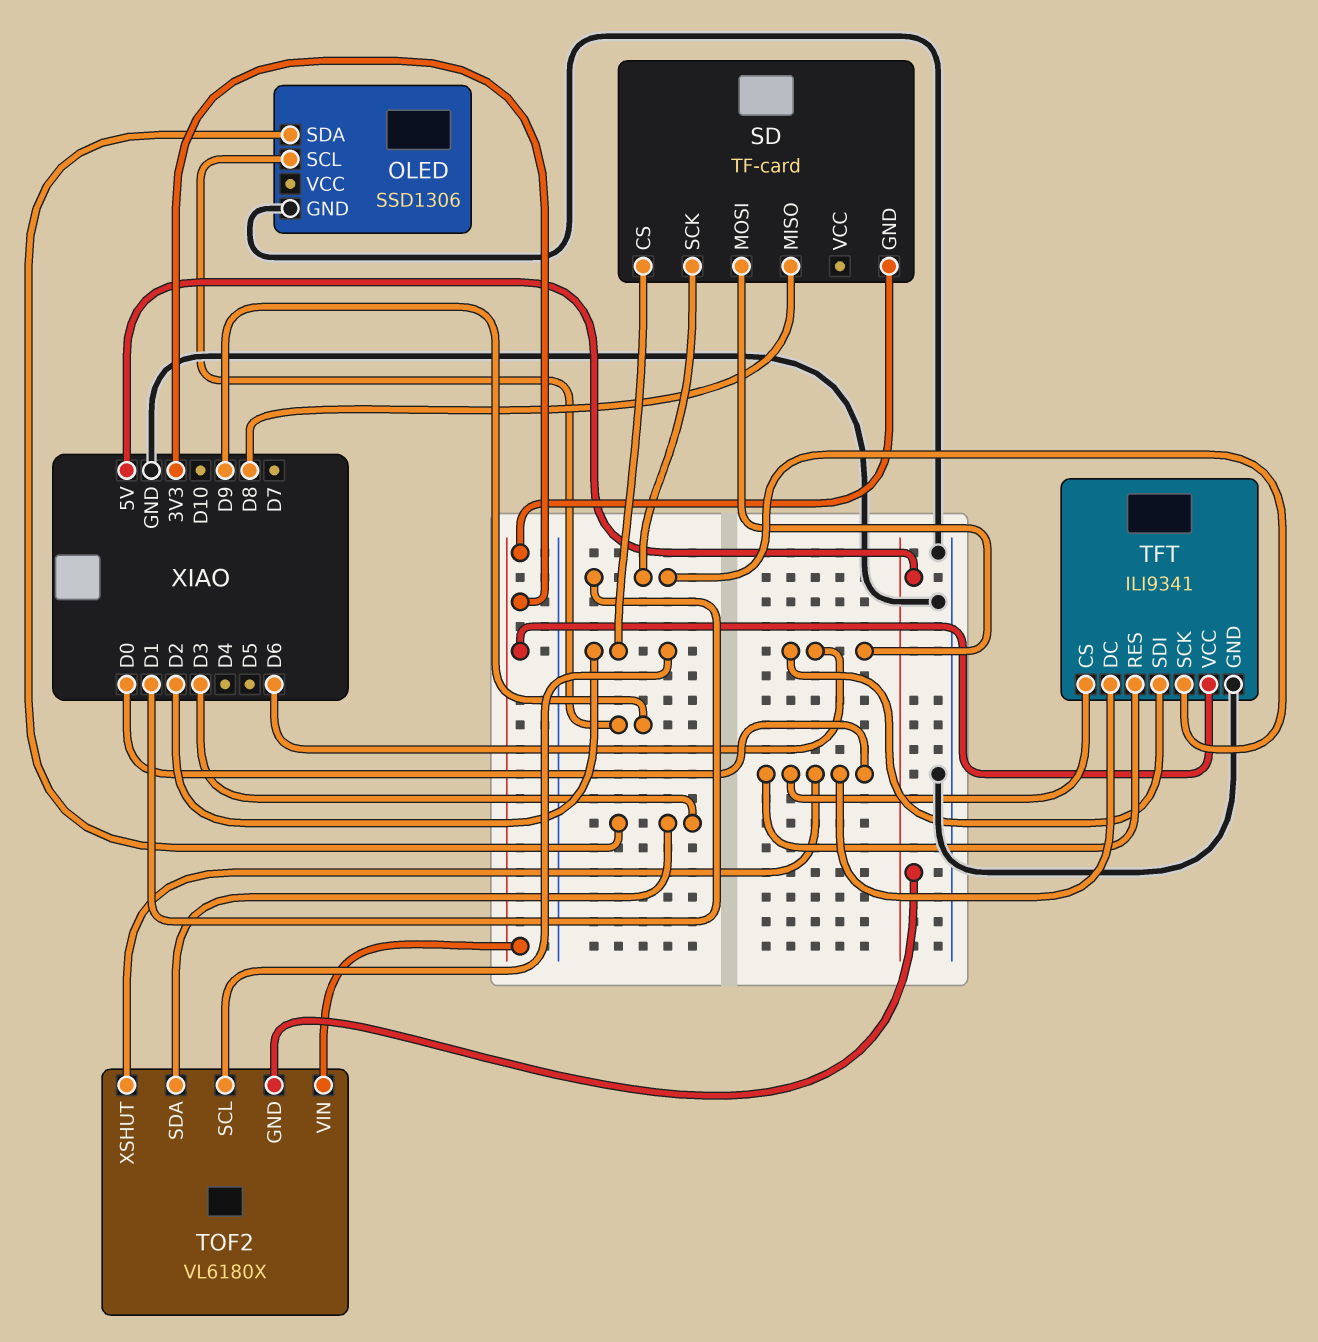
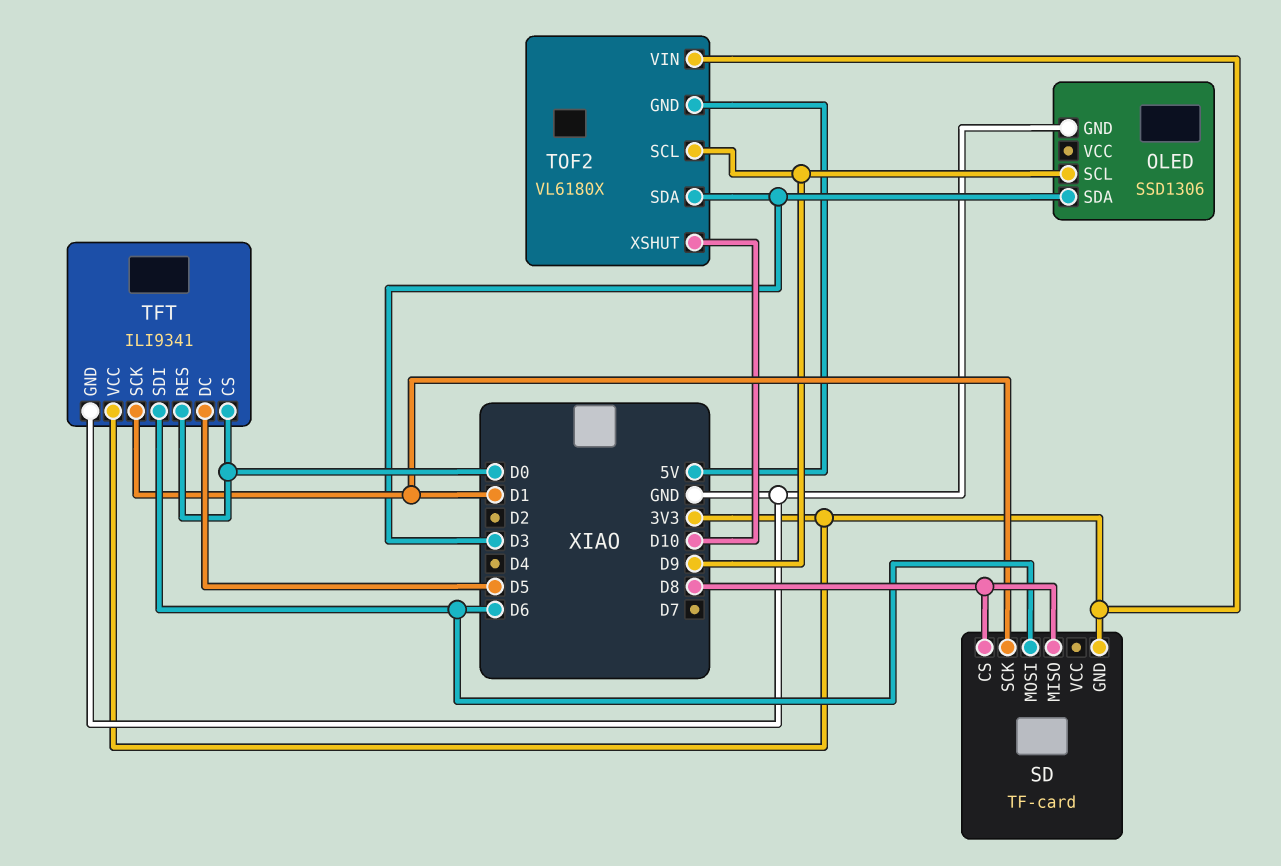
SD pin CS: D2 -> D8
TFT pin DC: D0 -> D5
TOF2 pin SCL: D2 -> D9
TOF2 pin XSHUT: D0 -> D10

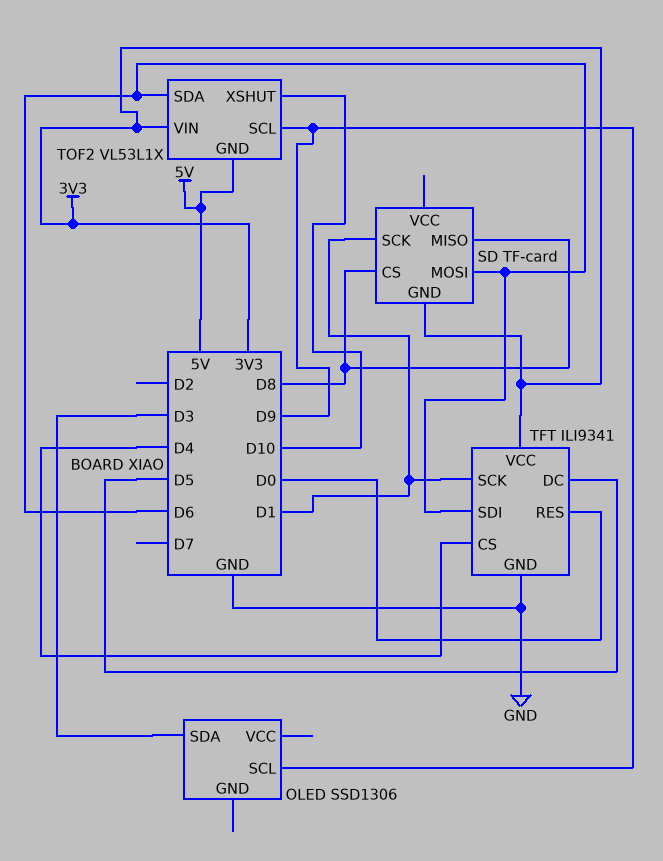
OLED pin GND: GND -> none
TFT pin CS: D0 -> D4
TOF2: VL6180X -> VL53L1X
TOF2 pin SDA: D3 -> D6

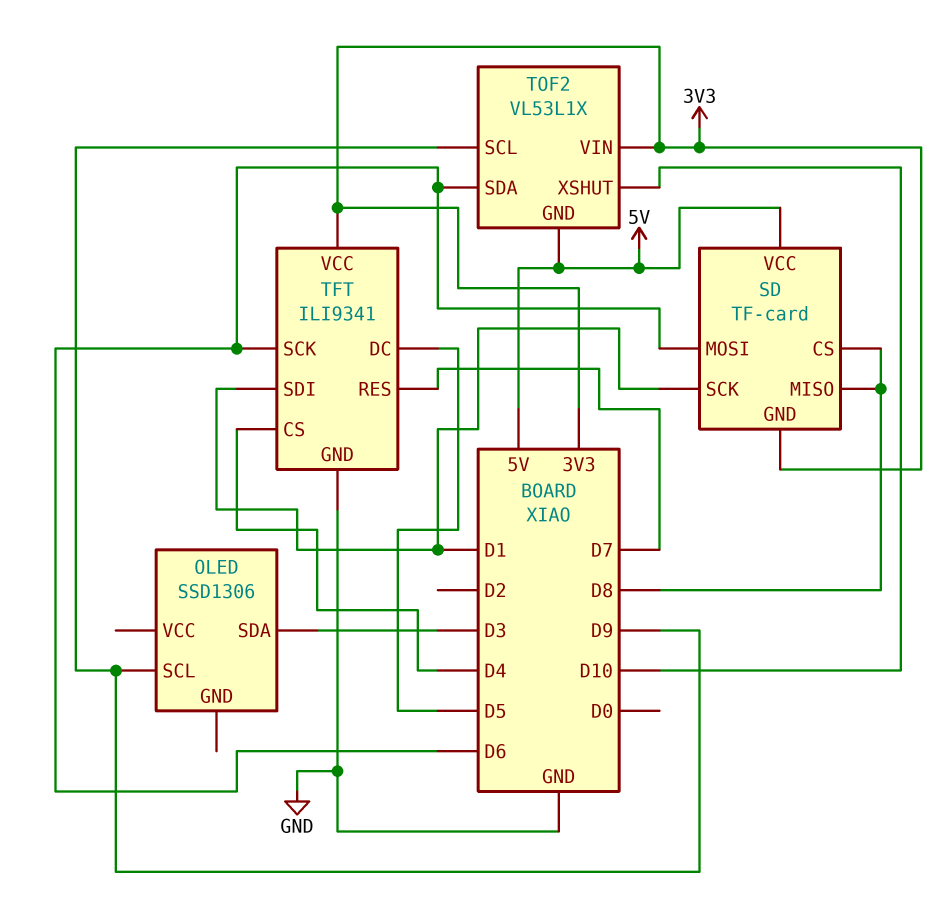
SD pin VCC: none -> 5V
TFT pin RES: D0 -> D7
TFT pin SCK: D1 -> D6
TFT pin SDI: D6 -> D1

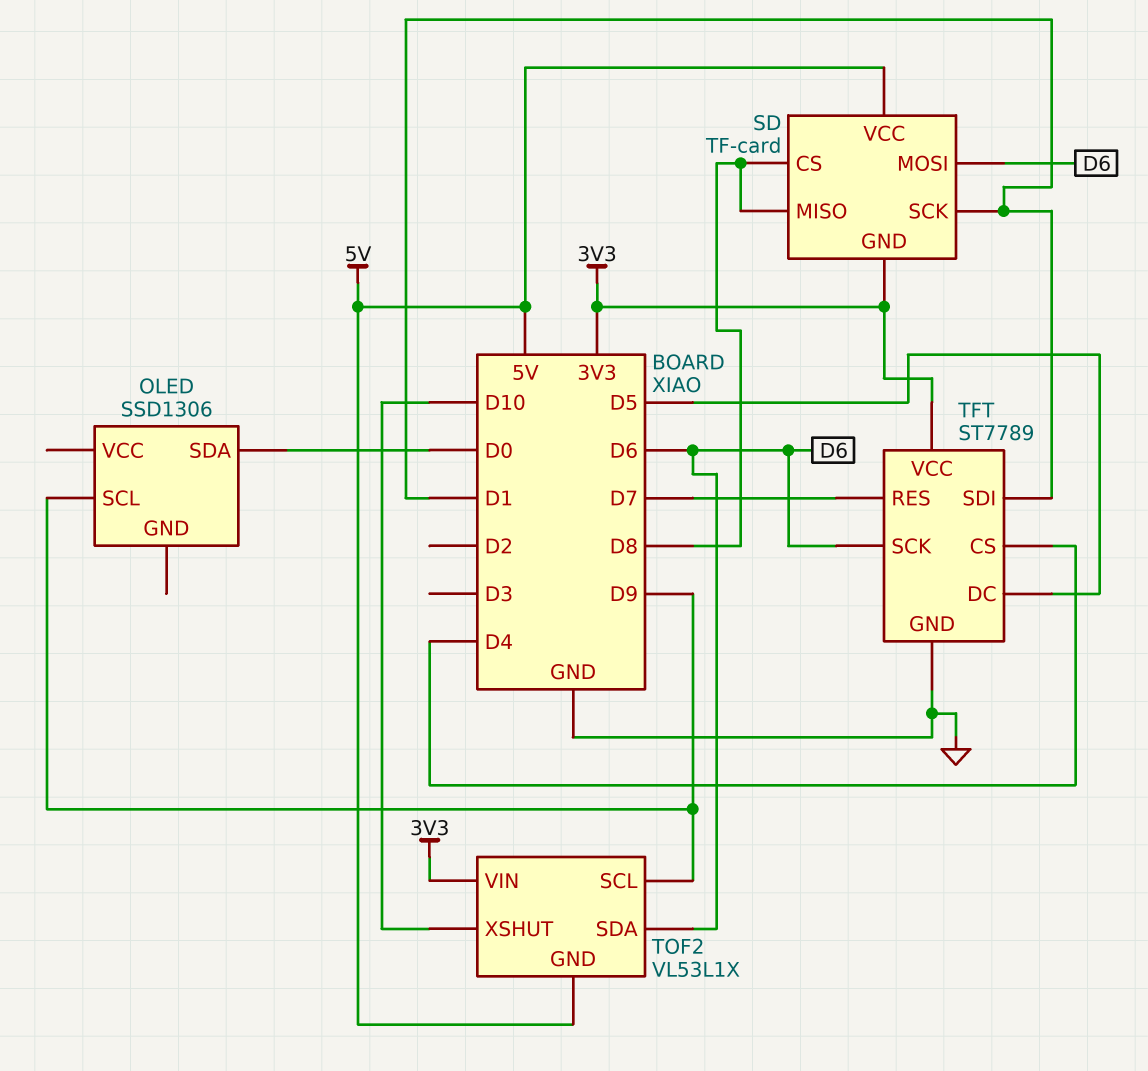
OLED pin SDA: D3 -> D0
TFT: ILI9341 -> ST7789

